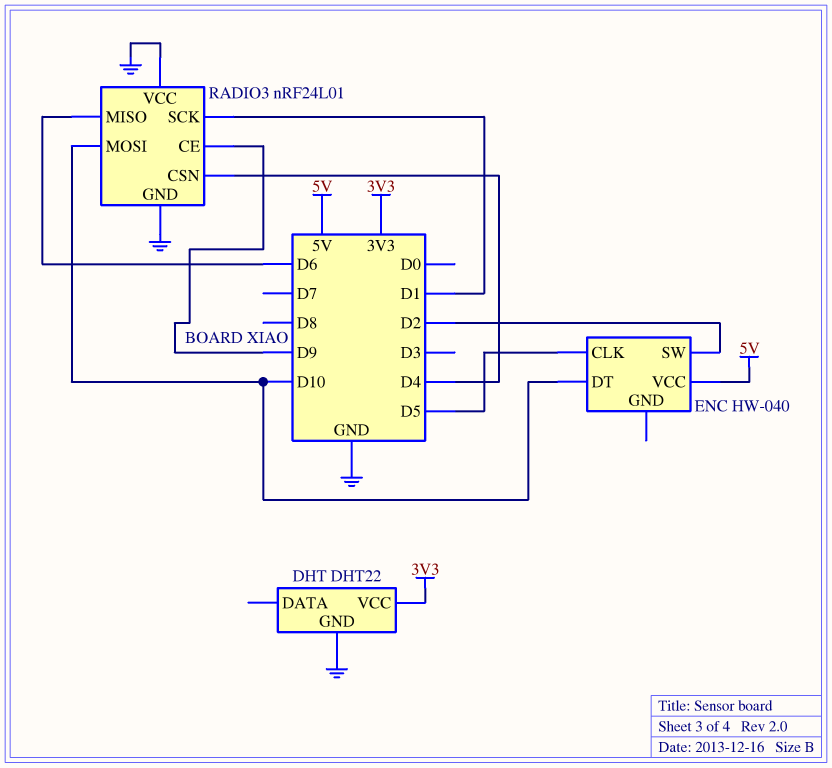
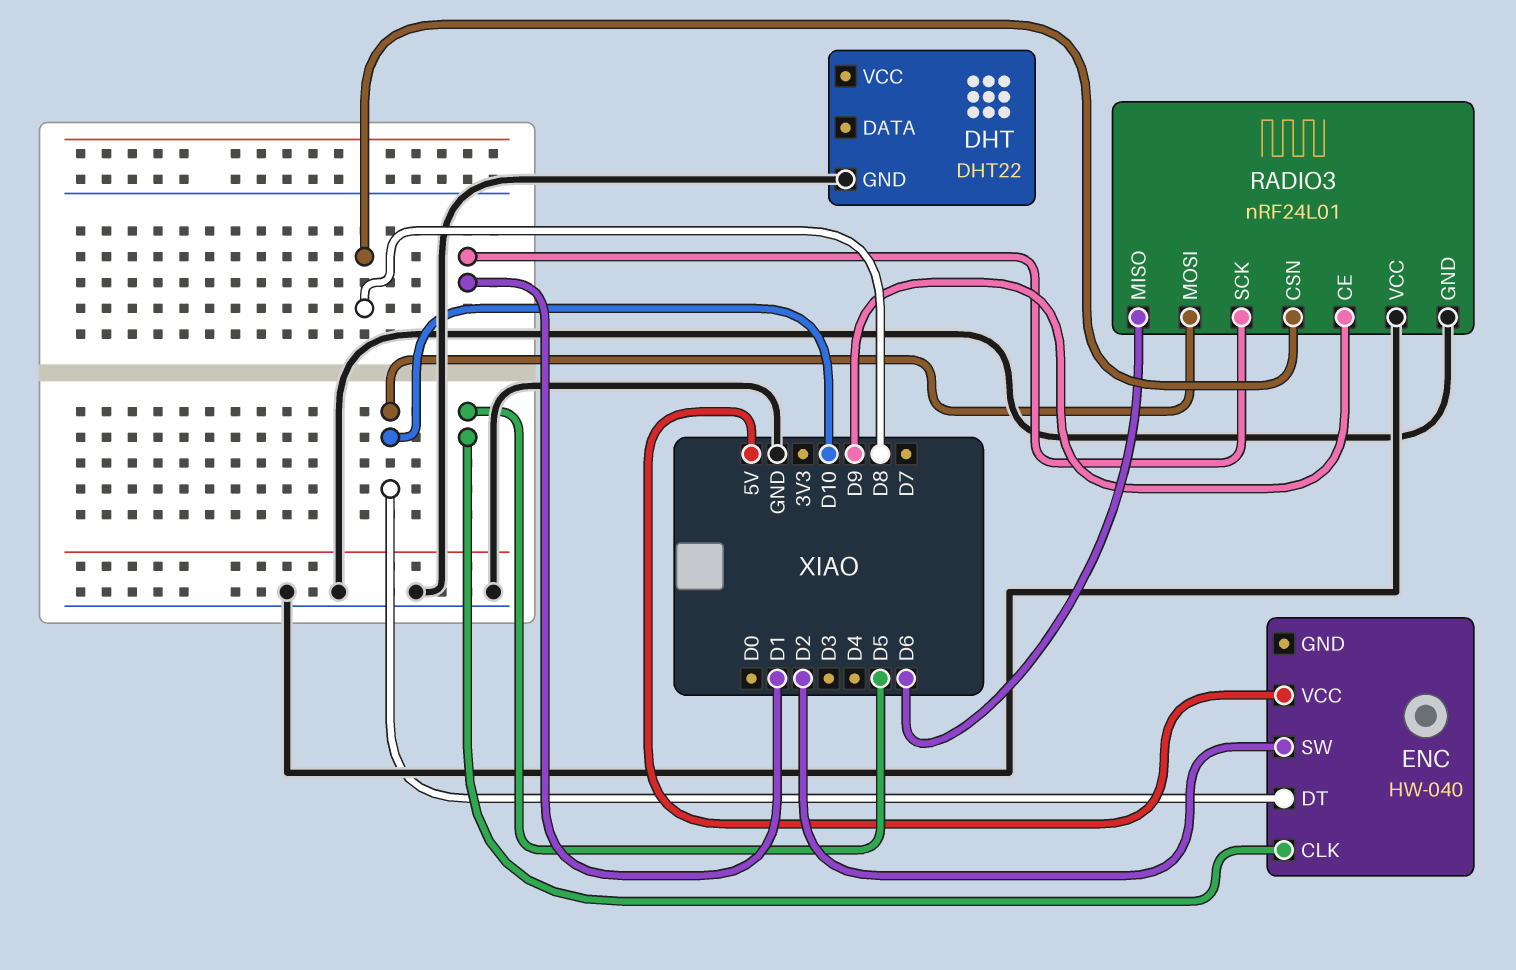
DHT pin VCC: 3V3 -> none
RADIO3 pin CSN: D4 -> D8

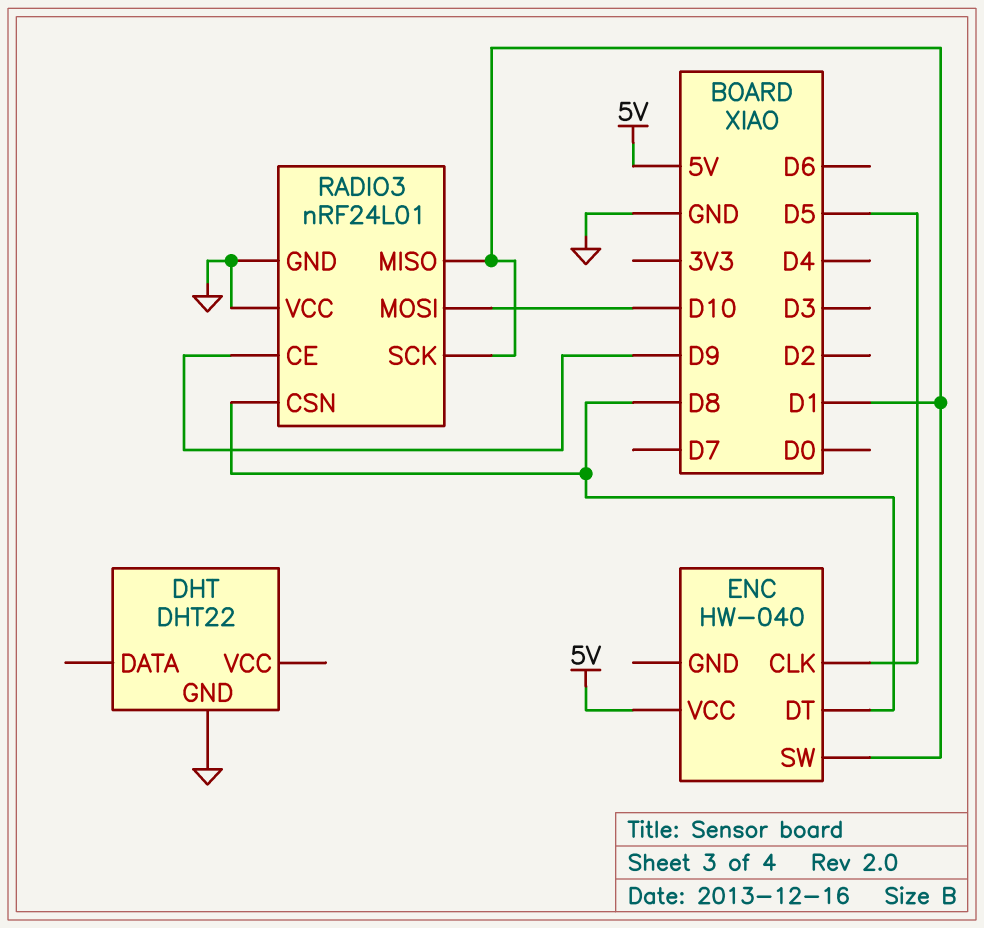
ENC pin DT: D10 -> D8
ENC pin SW: D2 -> D1
RADIO3 pin MISO: D6 -> D1

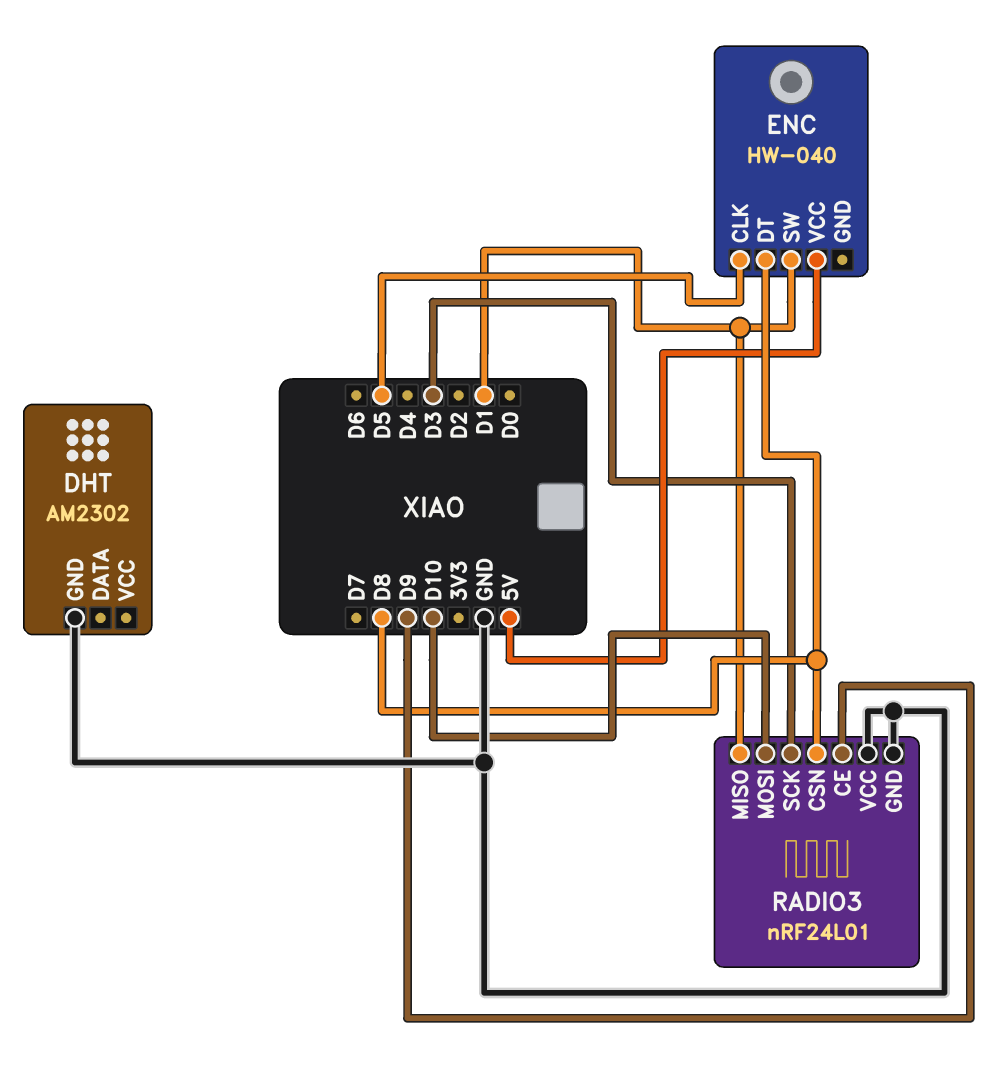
DHT: DHT22 -> AM2302
RADIO3 pin SCK: D1 -> D3

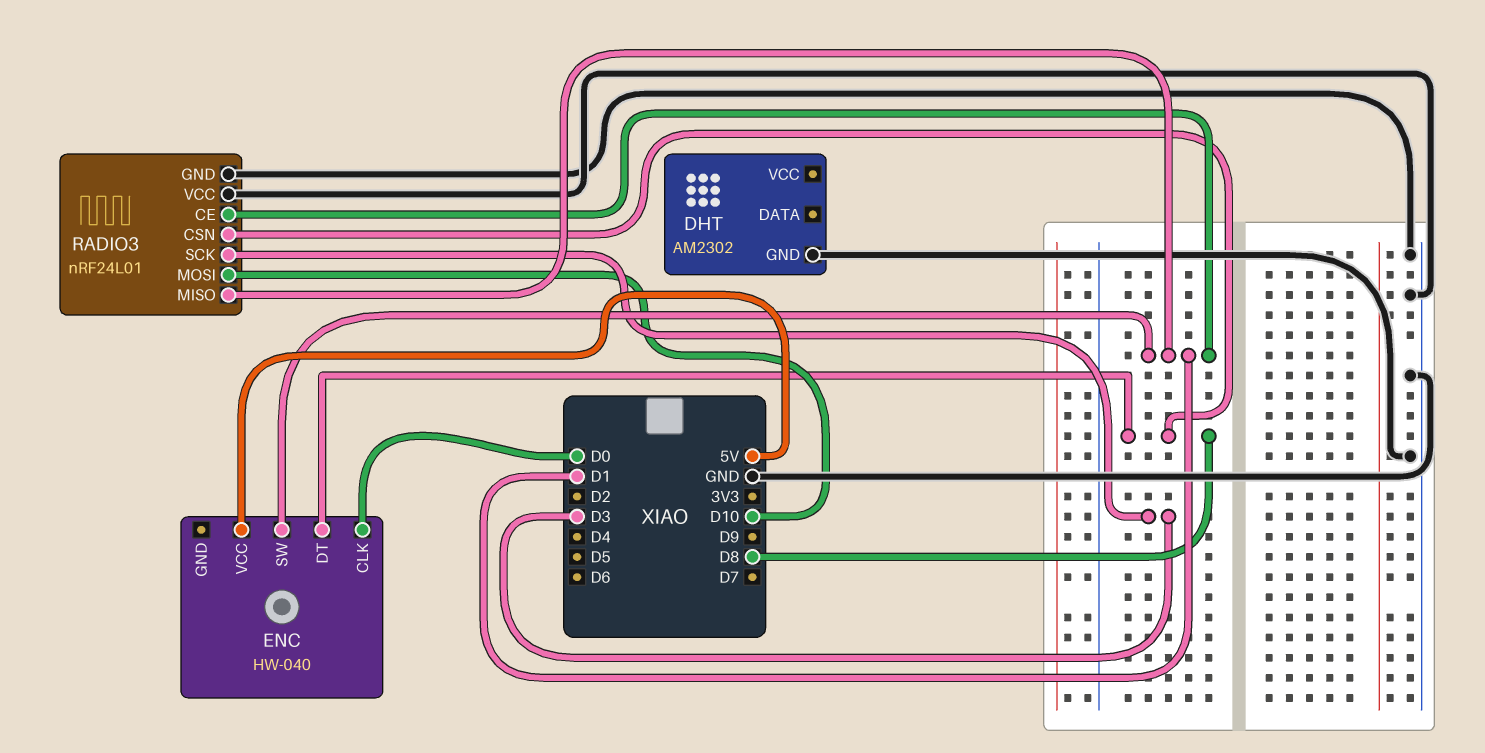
ENC pin CLK: D5 -> D0
RADIO3 pin CE: D9 -> D1

